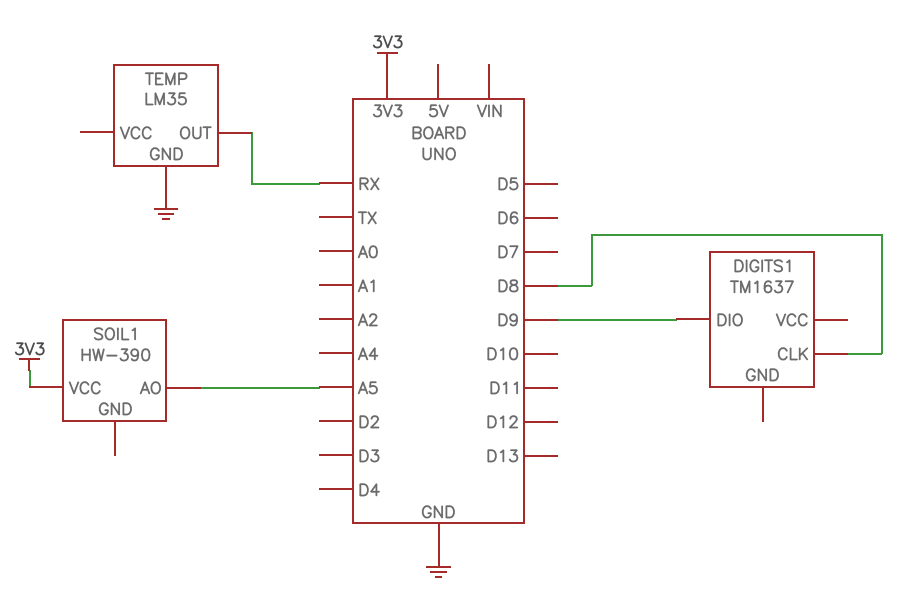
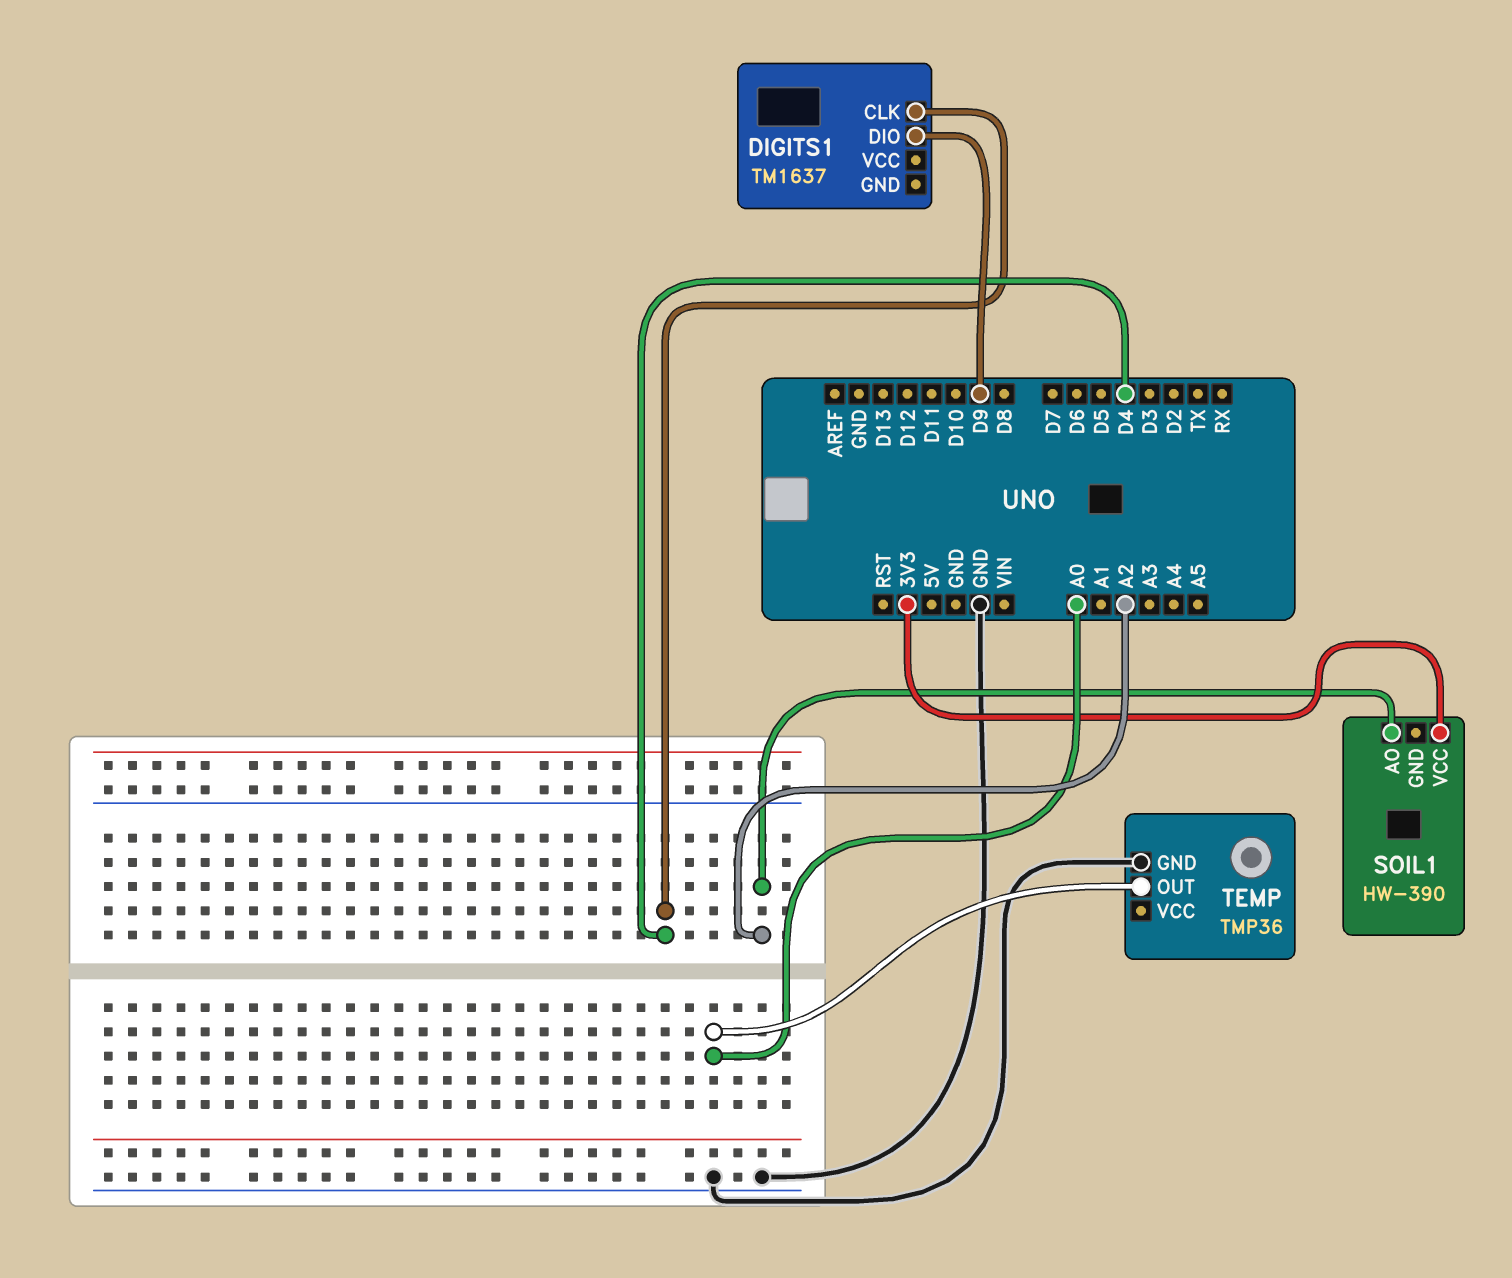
DIGITS1 pin CLK: D8 -> D4
SOIL1 pin AO: A5 -> A2
TEMP: LM35 -> TMP36
TEMP pin OUT: RX -> A0

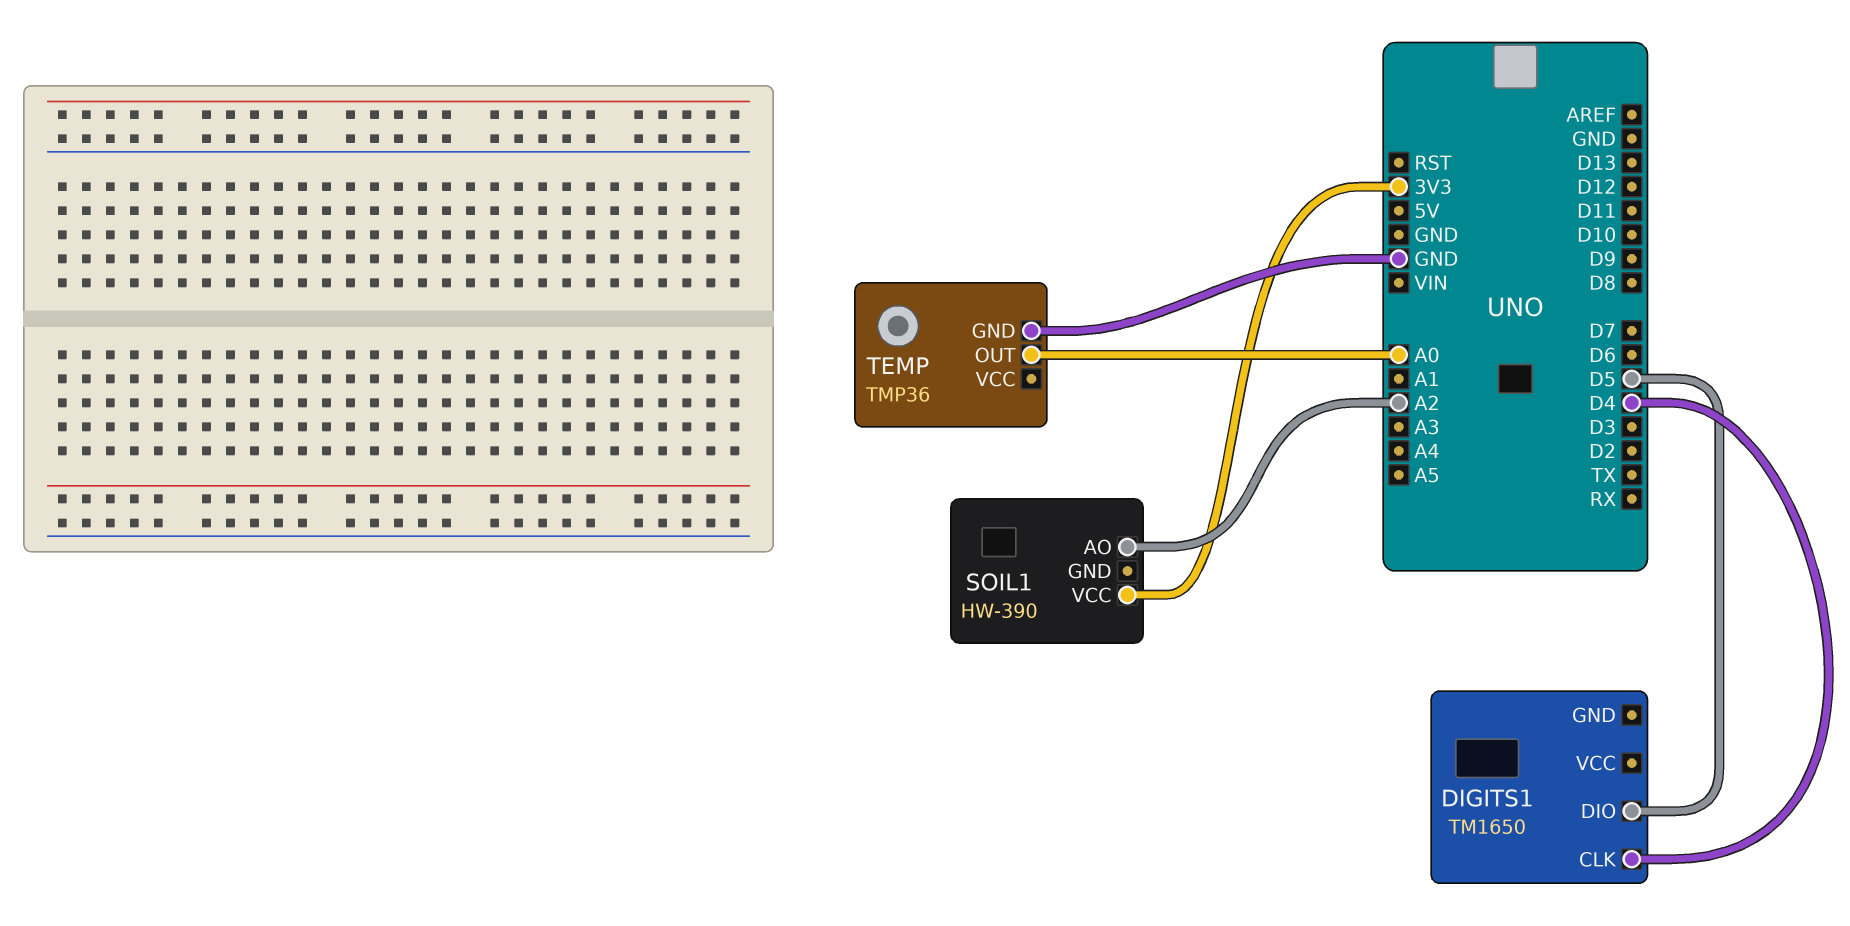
DIGITS1: TM1637 -> TM1650
DIGITS1 pin DIO: D9 -> D5

